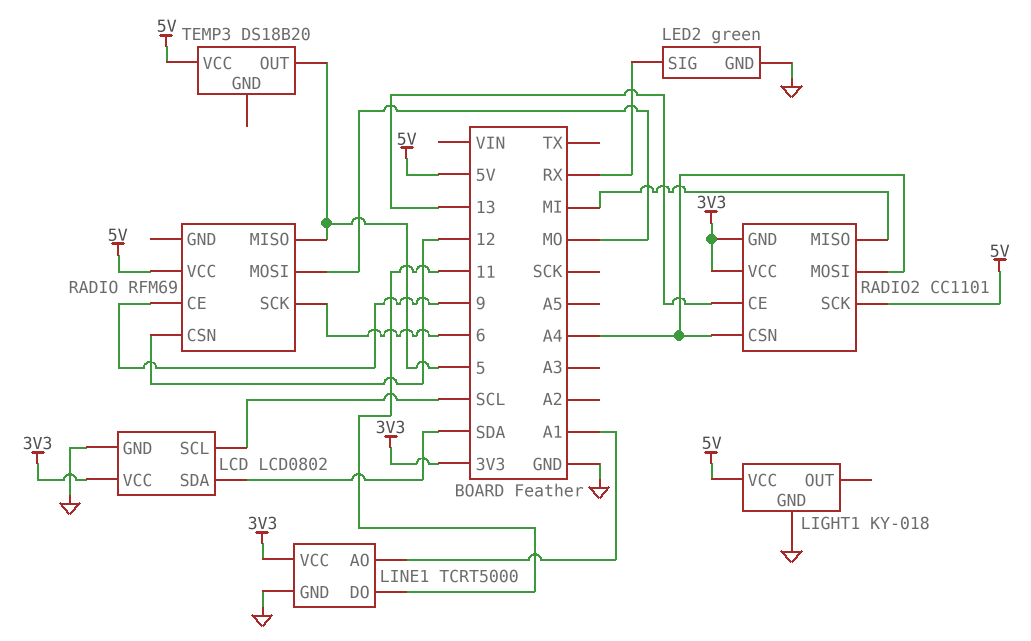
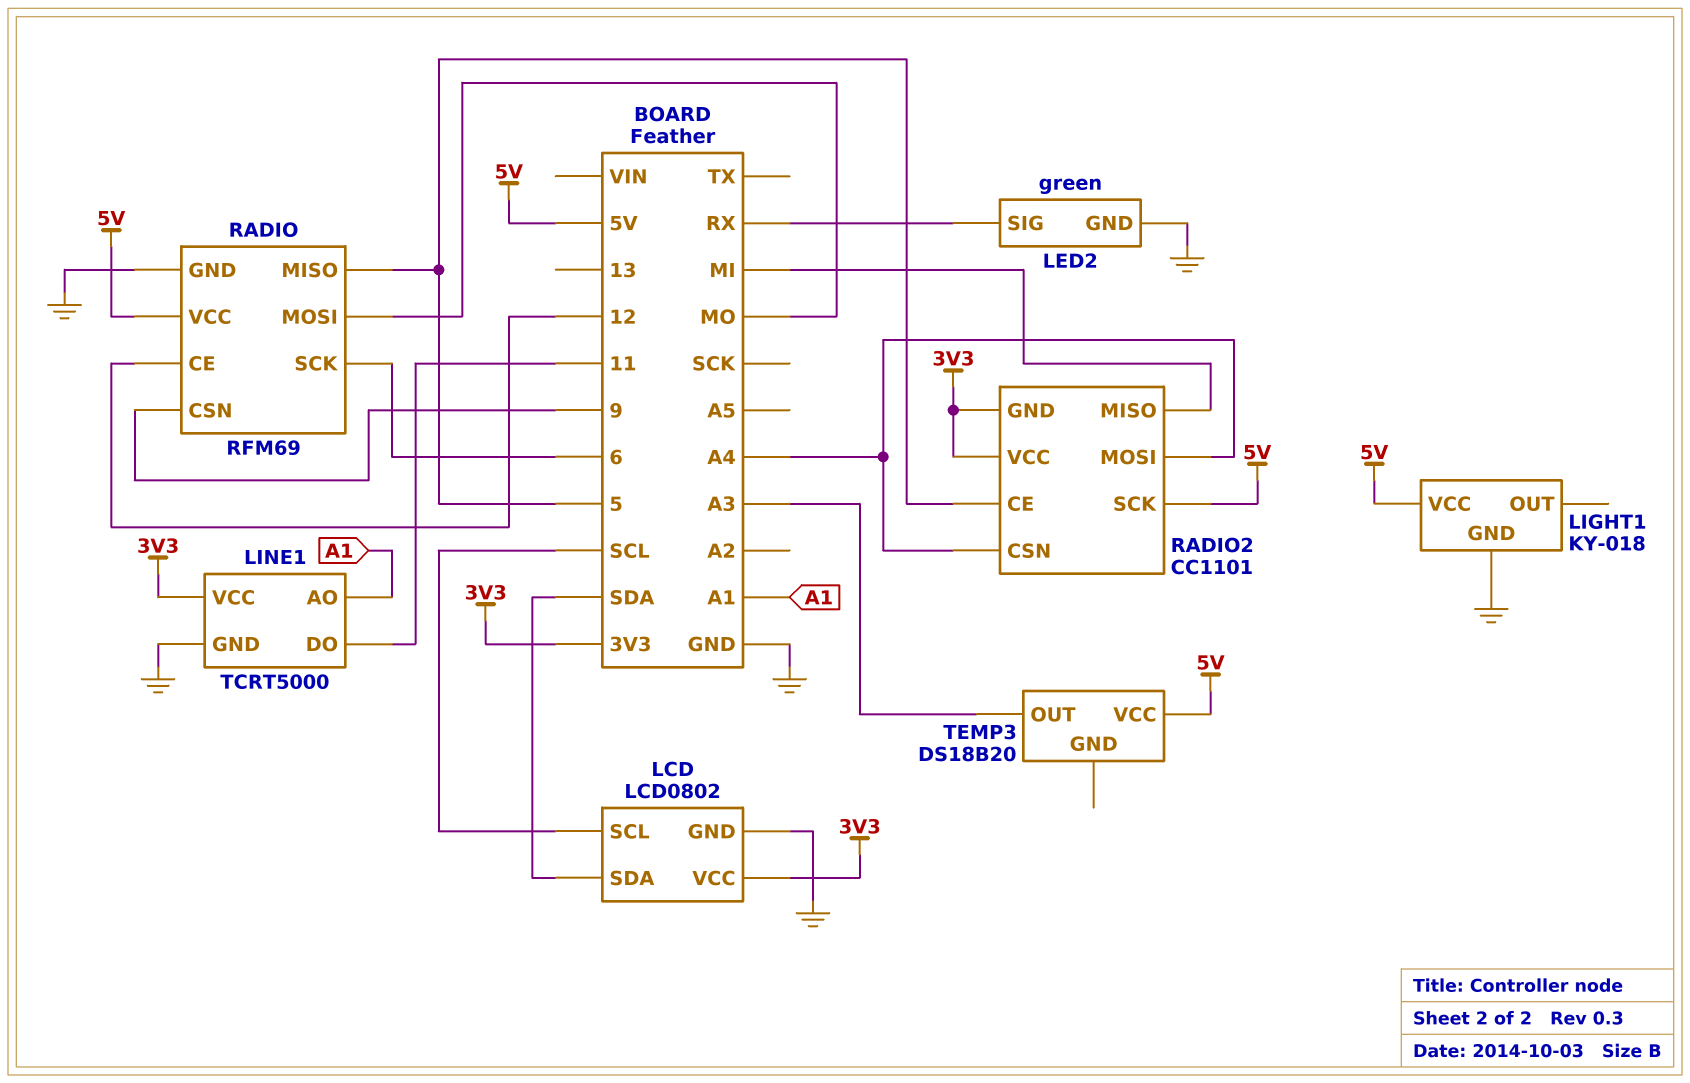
RADIO pin CE: 9 -> 12
RADIO pin CSN: 12 -> 9
RADIO pin GND: none -> GND
RADIO2 pin CE: 13 -> 5
TEMP3 pin OUT: 5 -> A3

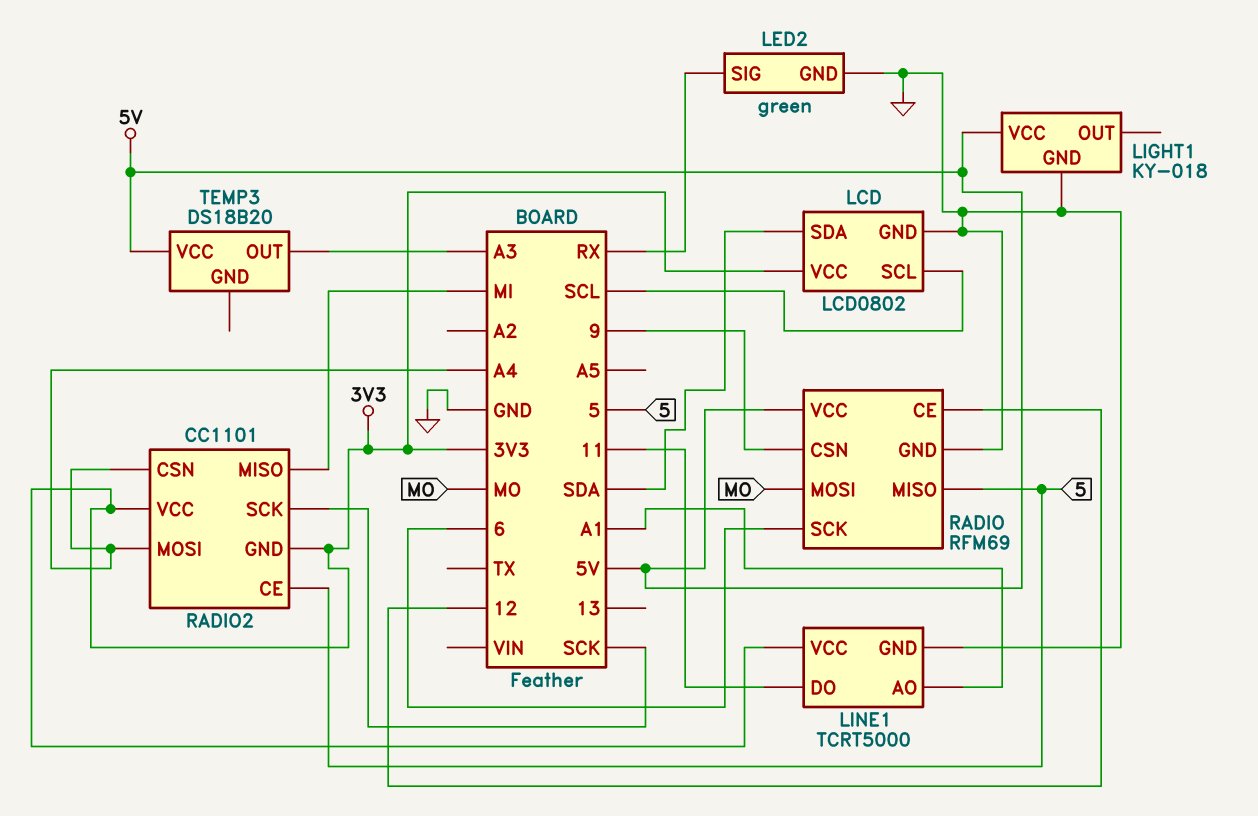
RADIO2 pin SCK: 5V -> SCK

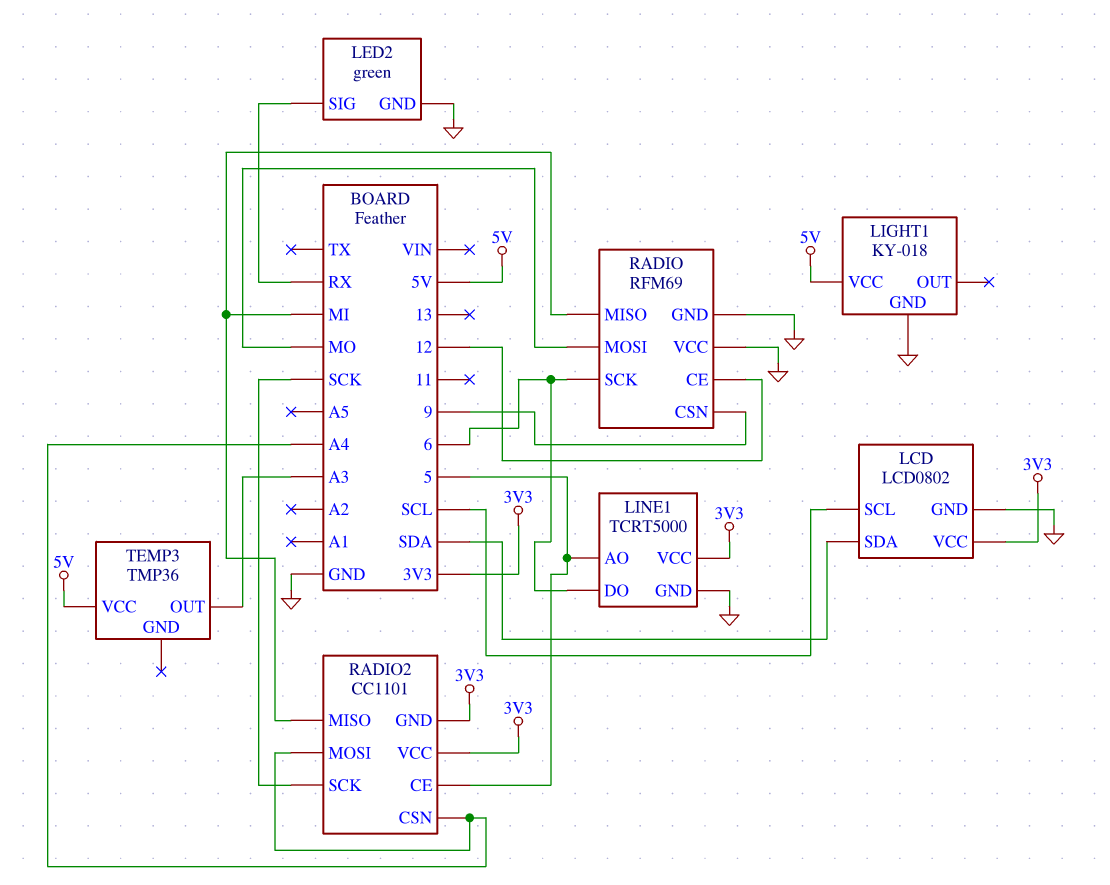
LINE1 pin AO: A1 -> 5
LINE1 pin DO: 11 -> 6
RADIO pin MISO: 5 -> MI
RADIO pin VCC: 5V -> GND
TEMP3: DS18B20 -> TMP36

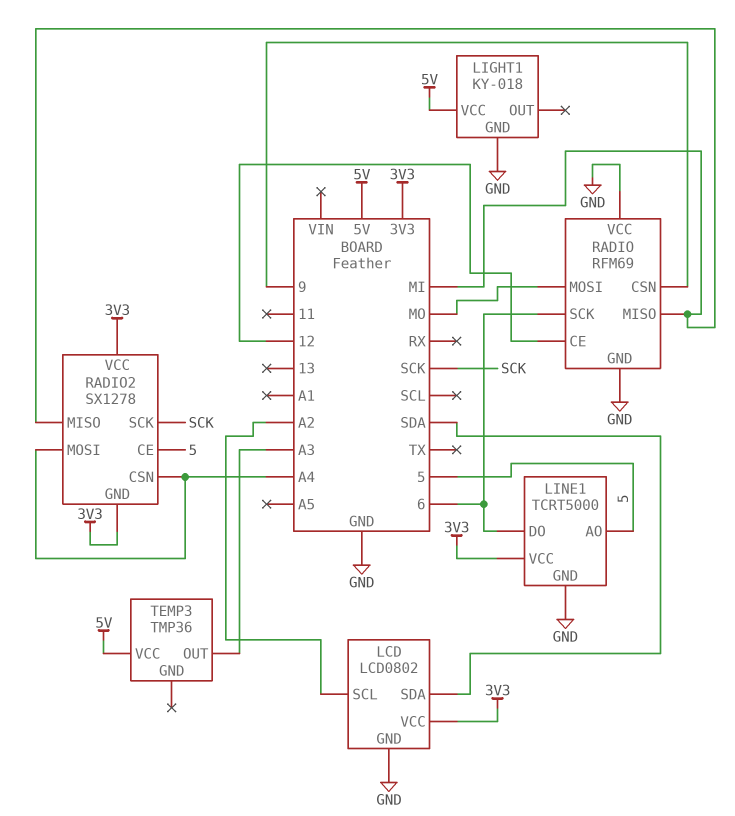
LCD pin SCL: SCL -> A2
LED2: green -> none
LED2 pin GND: GND -> none
LED2 pin SIG: RX -> none
RADIO2: CC1101 -> SX1278

